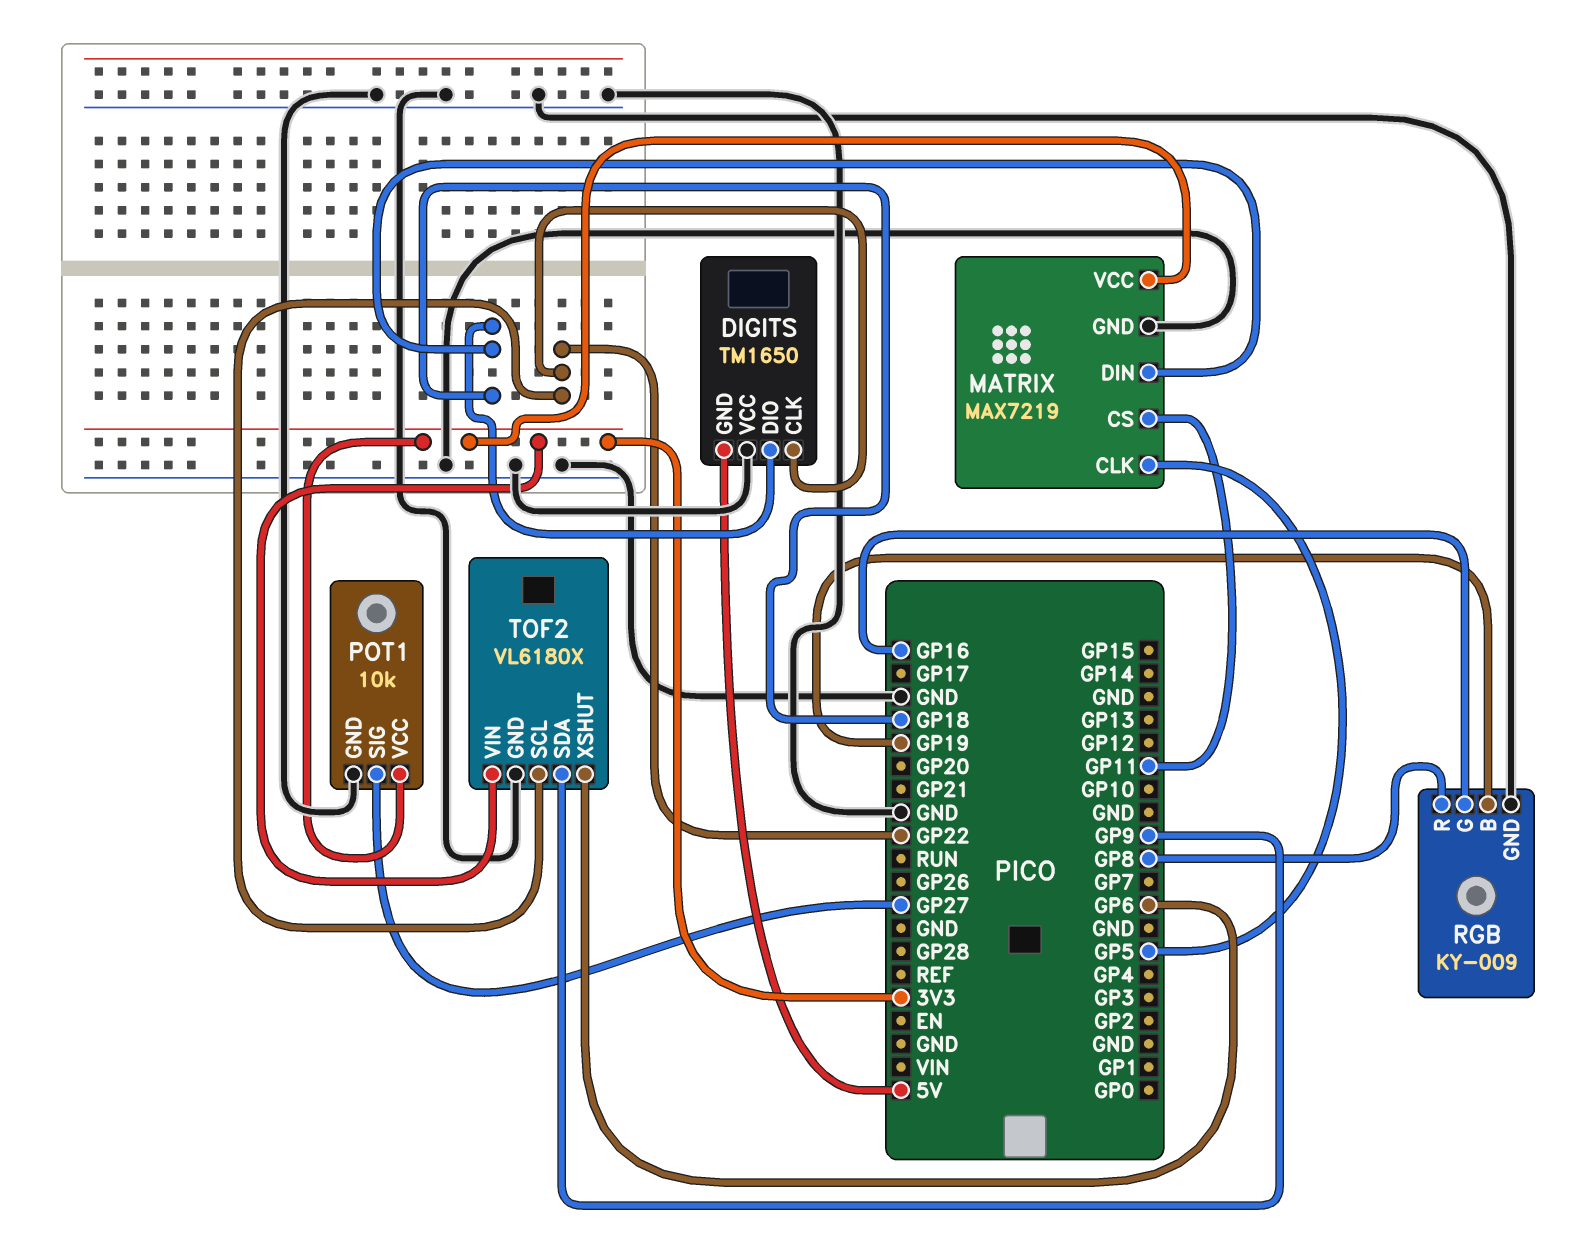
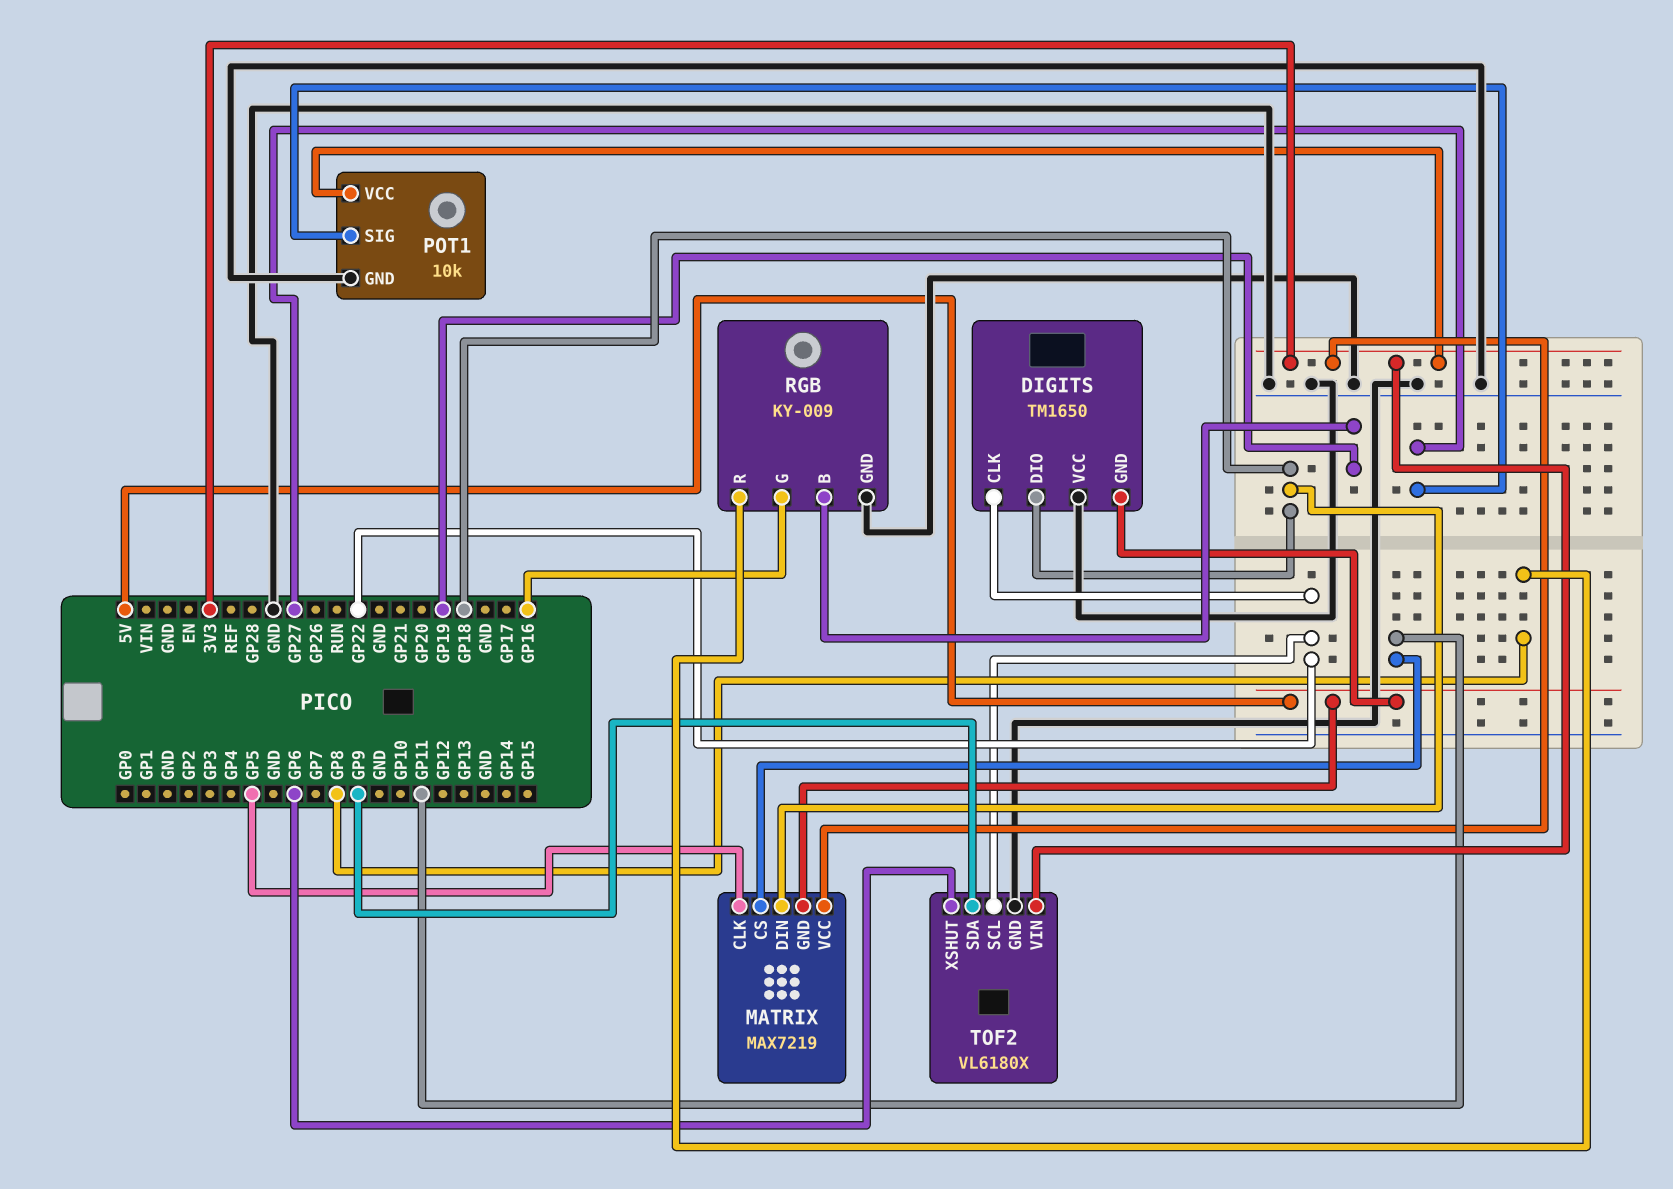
MATRIX pin GND: GND -> 5V

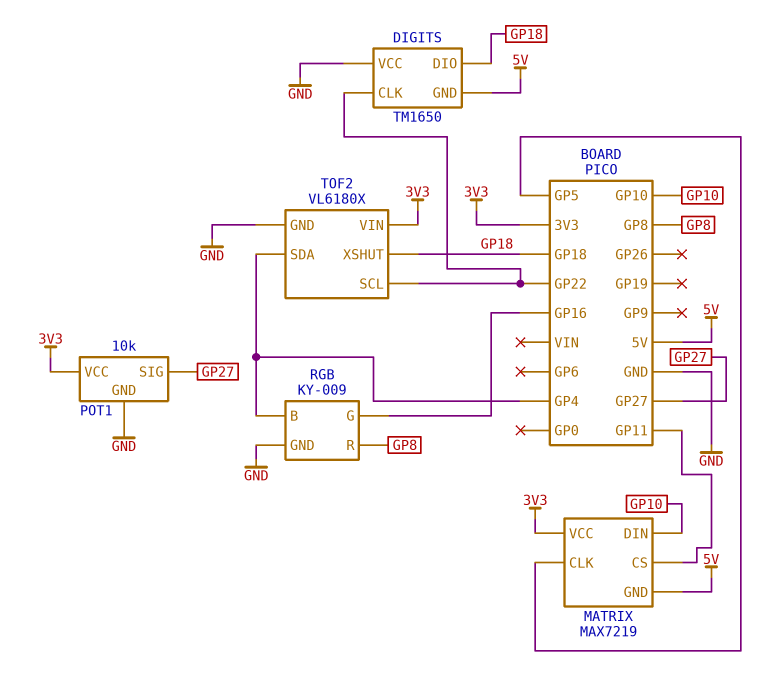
MATRIX pin DIN: GP18 -> GP10
RGB pin B: GP19 -> GP4
TOF2 pin SDA: GP9 -> GP4
TOF2 pin XSHUT: GP6 -> GP18

